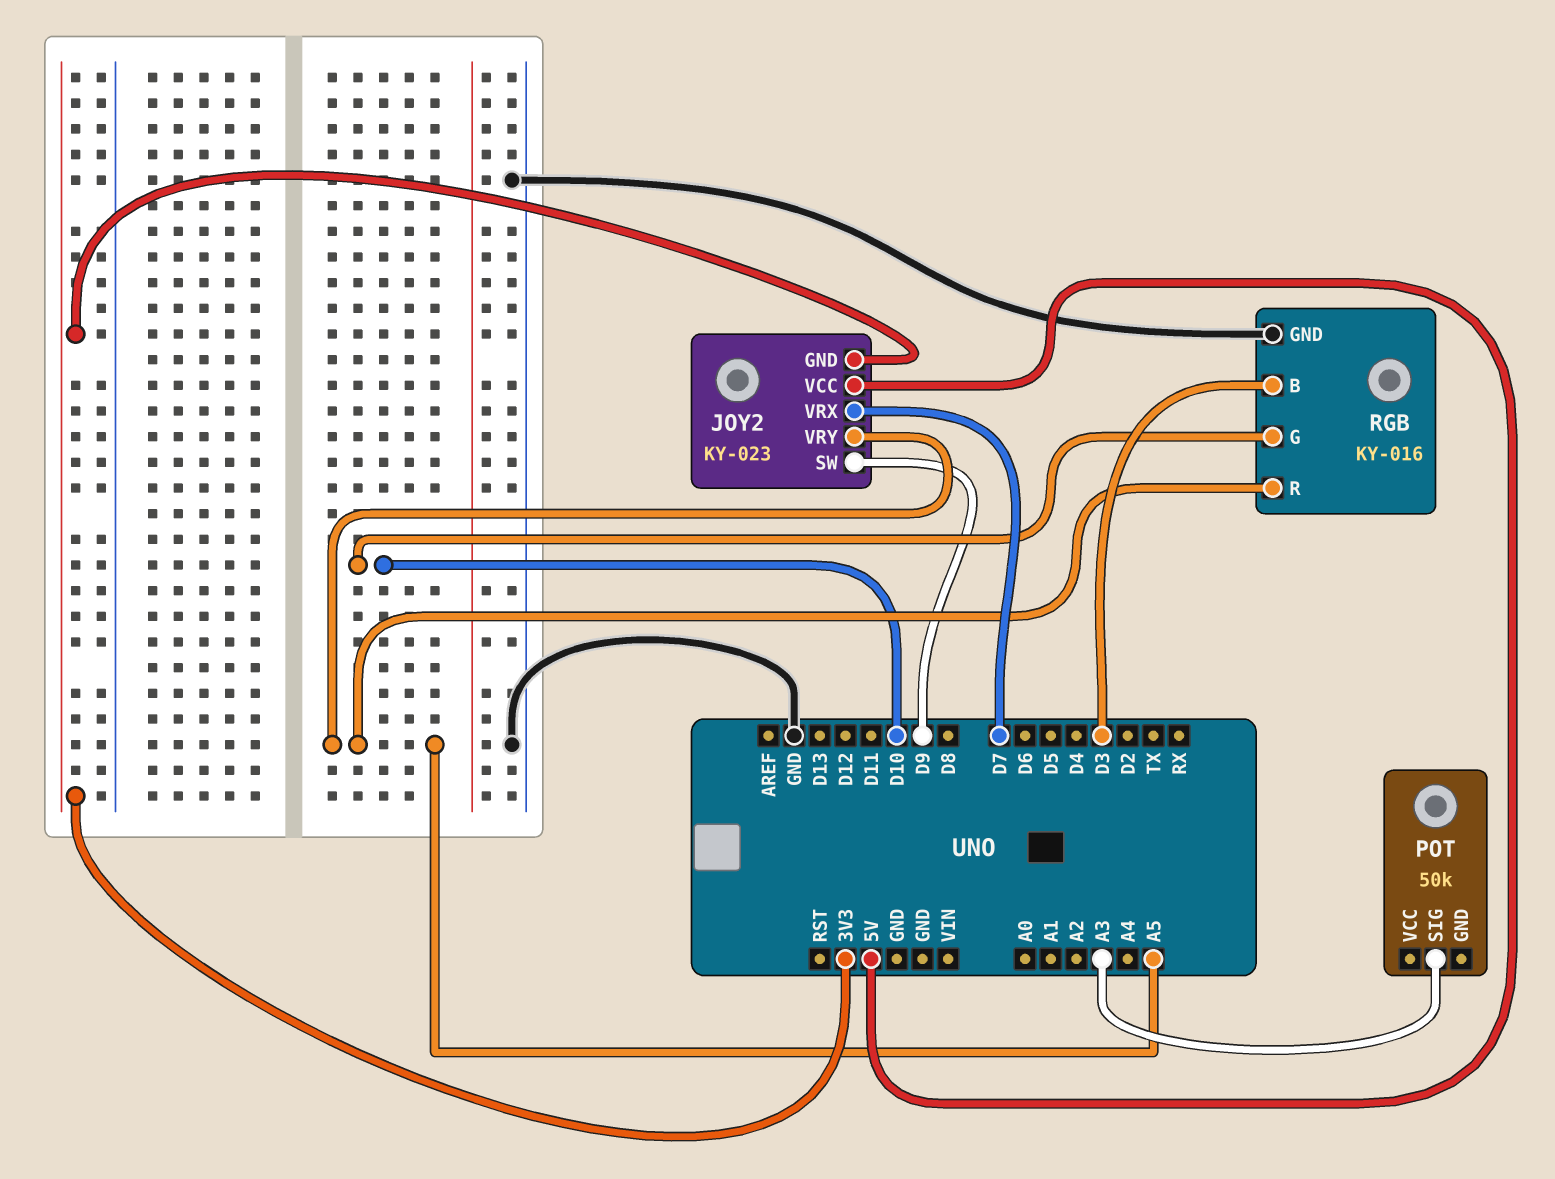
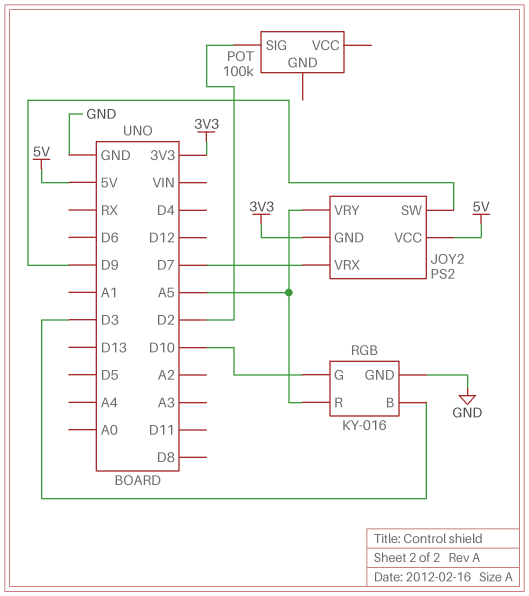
JOY2: KY-023 -> PS2
POT: 50k -> 100k
POT pin SIG: A3 -> D2

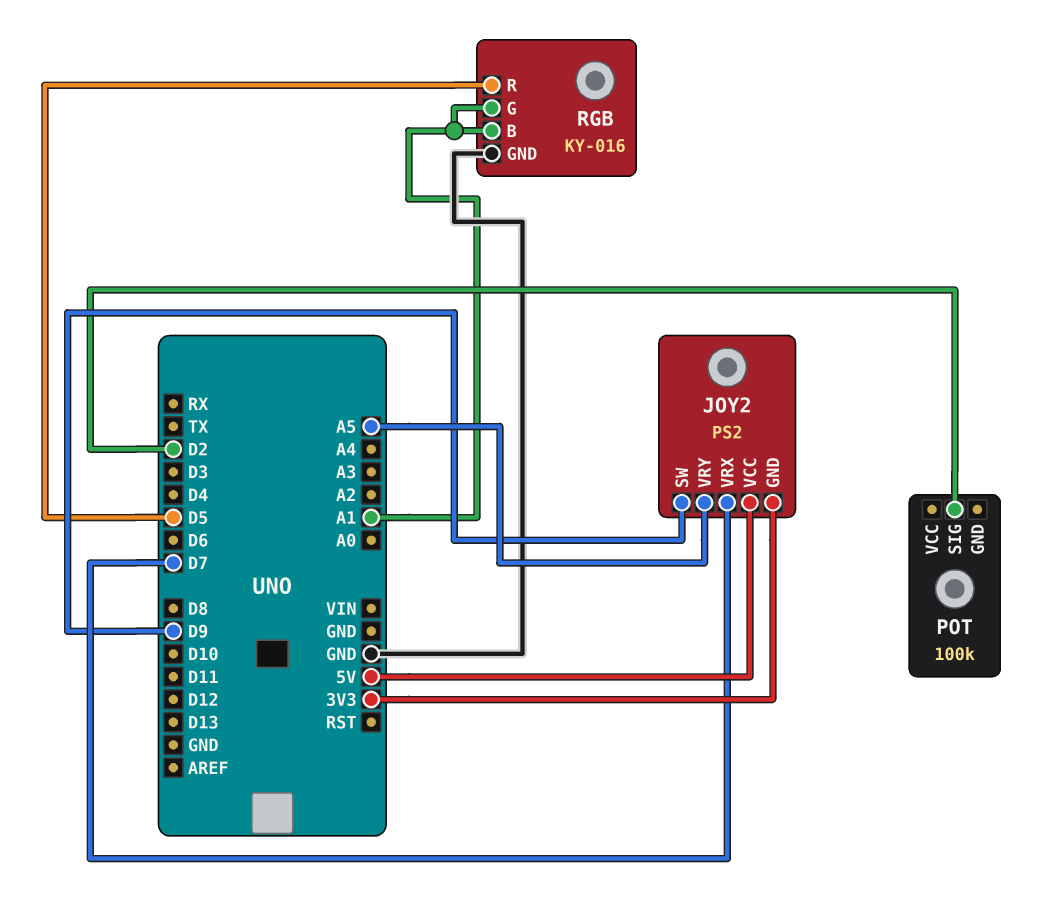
RGB pin B: D3 -> A1
RGB pin G: D10 -> A1
RGB pin R: A5 -> D5

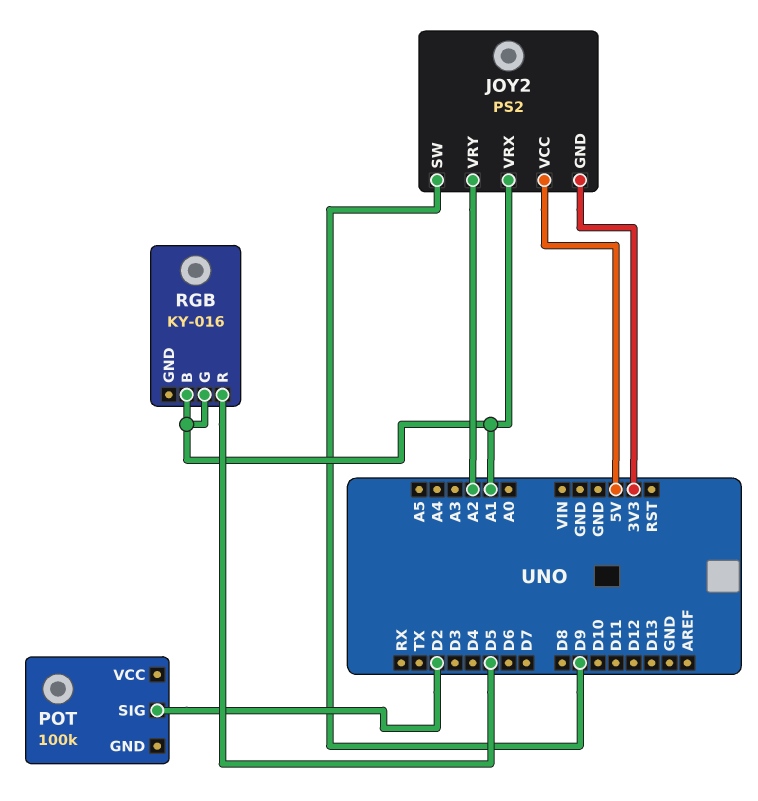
JOY2 pin VRX: D7 -> A1
JOY2 pin VRY: A5 -> A2
RGB pin GND: GND -> none

